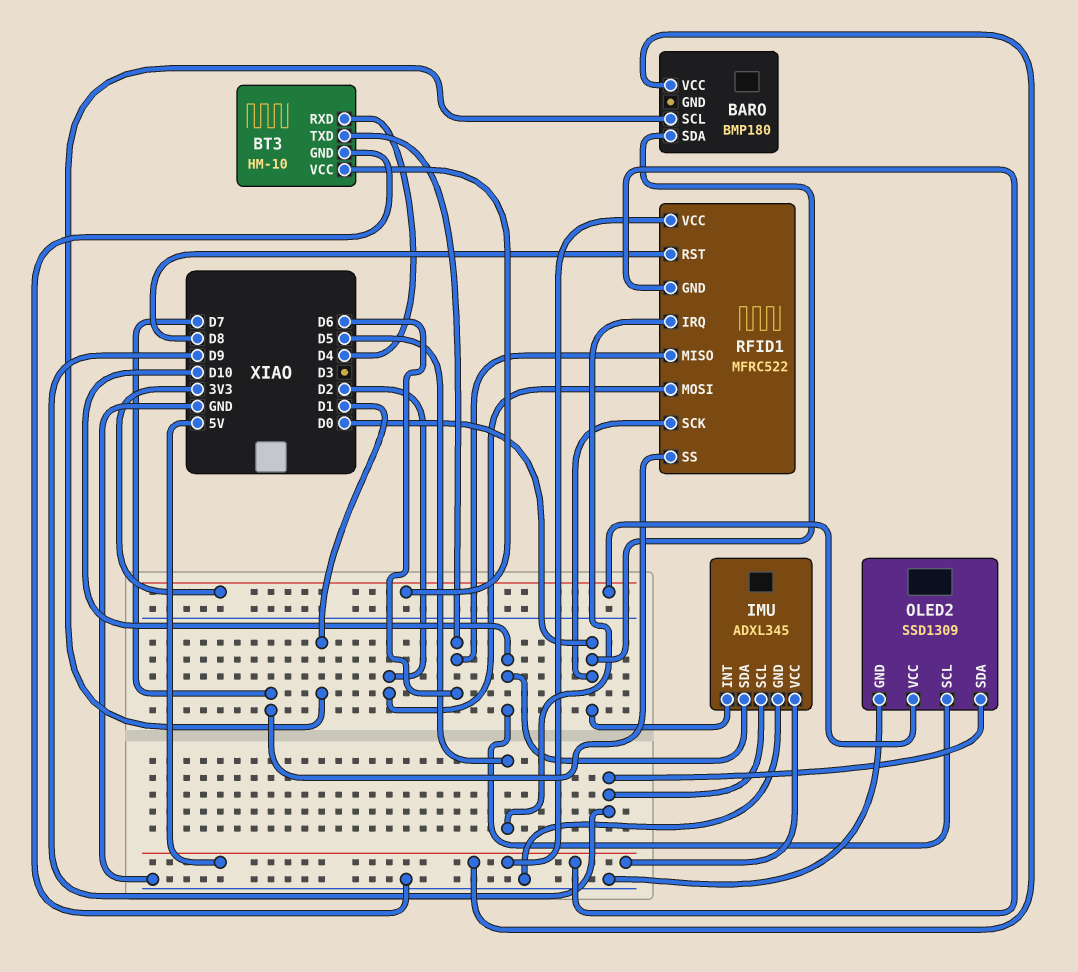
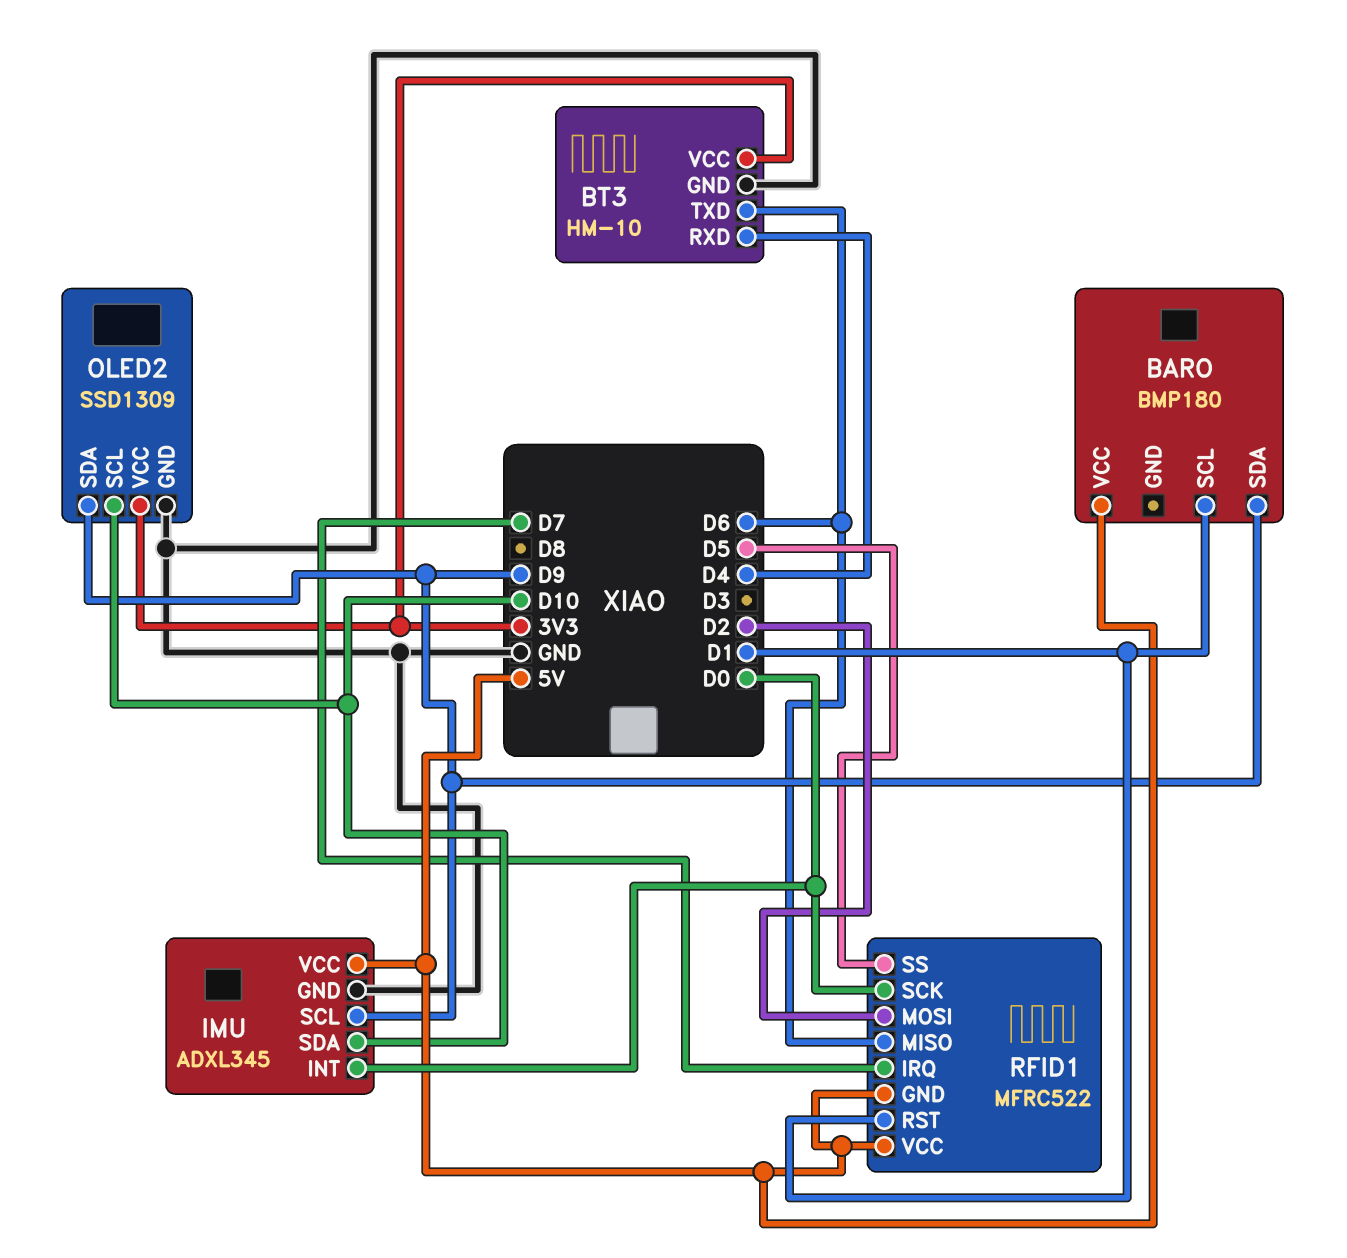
BARO pin SDA: D0 -> D9
RFID1 pin IRQ: D5 -> D7
RFID1 pin RST: D8 -> D1
RFID1 pin SS: D7 -> D5

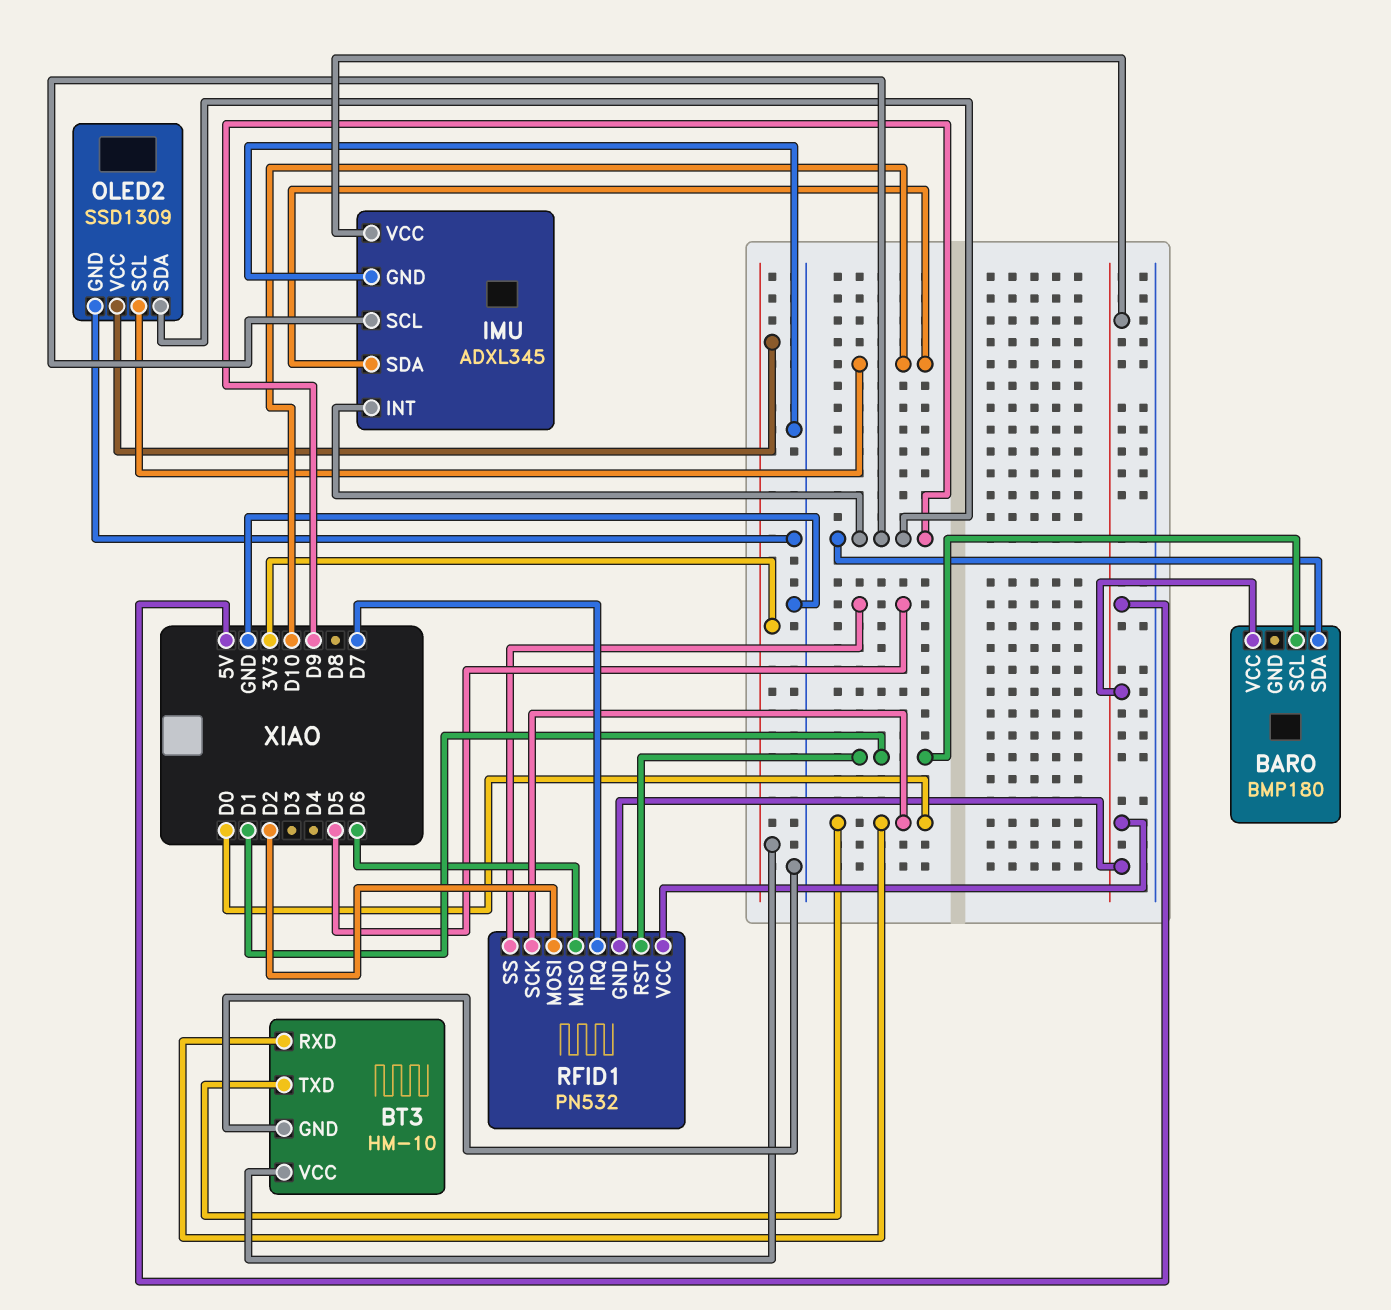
BT3 pin RXD: D4 -> D0
BT3 pin TXD: D6 -> D0
IMU pin INT: D0 -> D9
RFID1: MFRC522 -> PN532

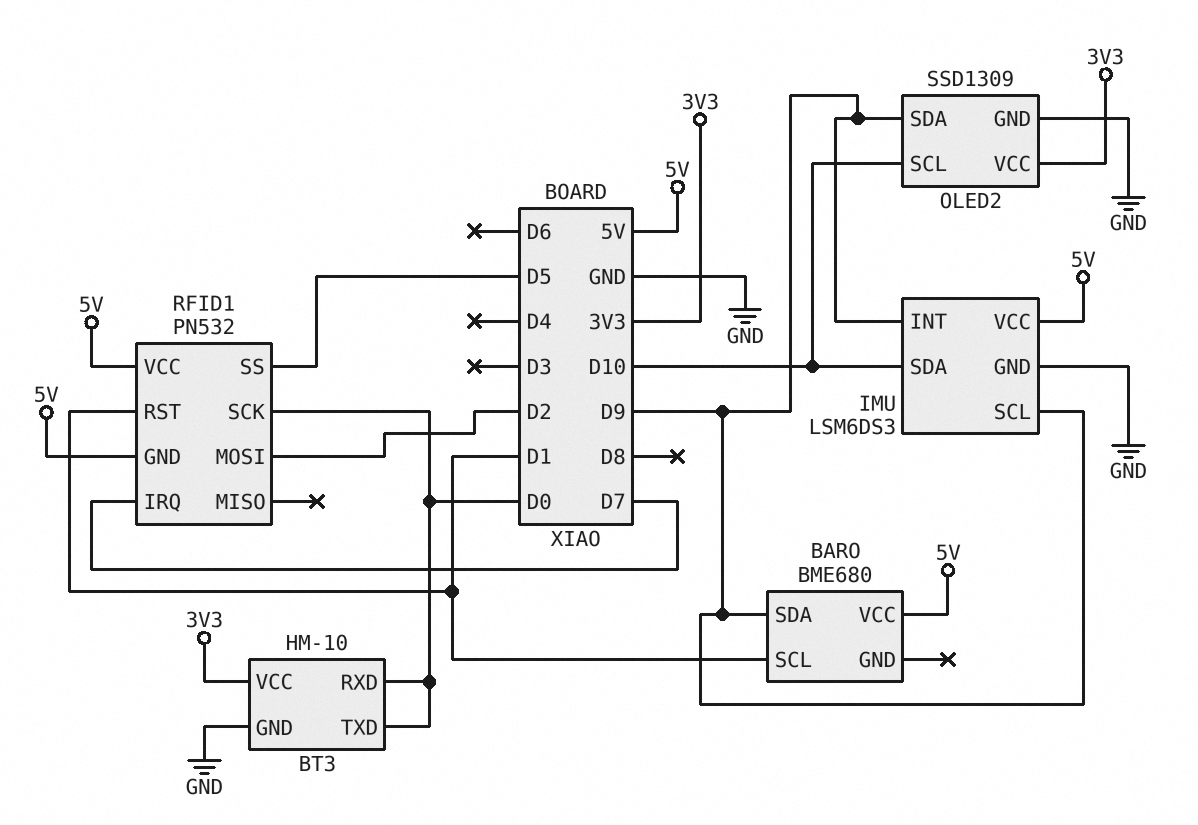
BARO: BMP180 -> BME680
IMU: ADXL345 -> LSM6DS3
RFID1 pin MISO: D6 -> none

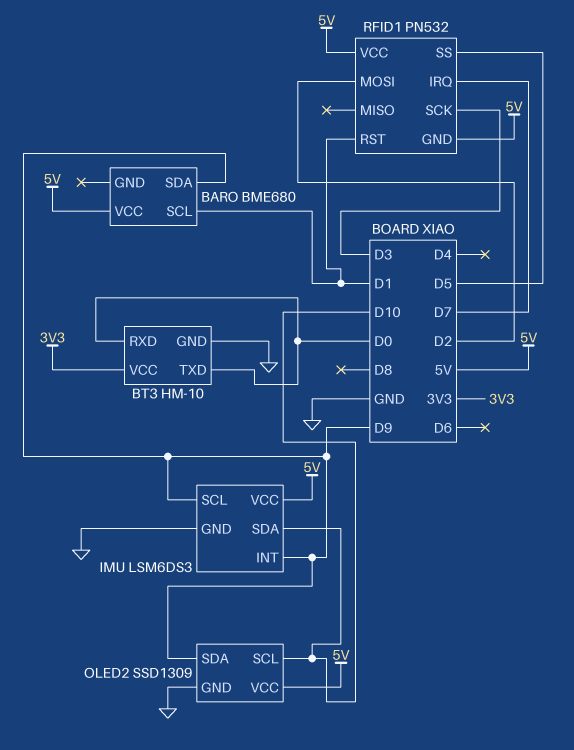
OLED2 pin VCC: 3V3 -> 5V
RFID1 pin SCK: D0 -> D3

